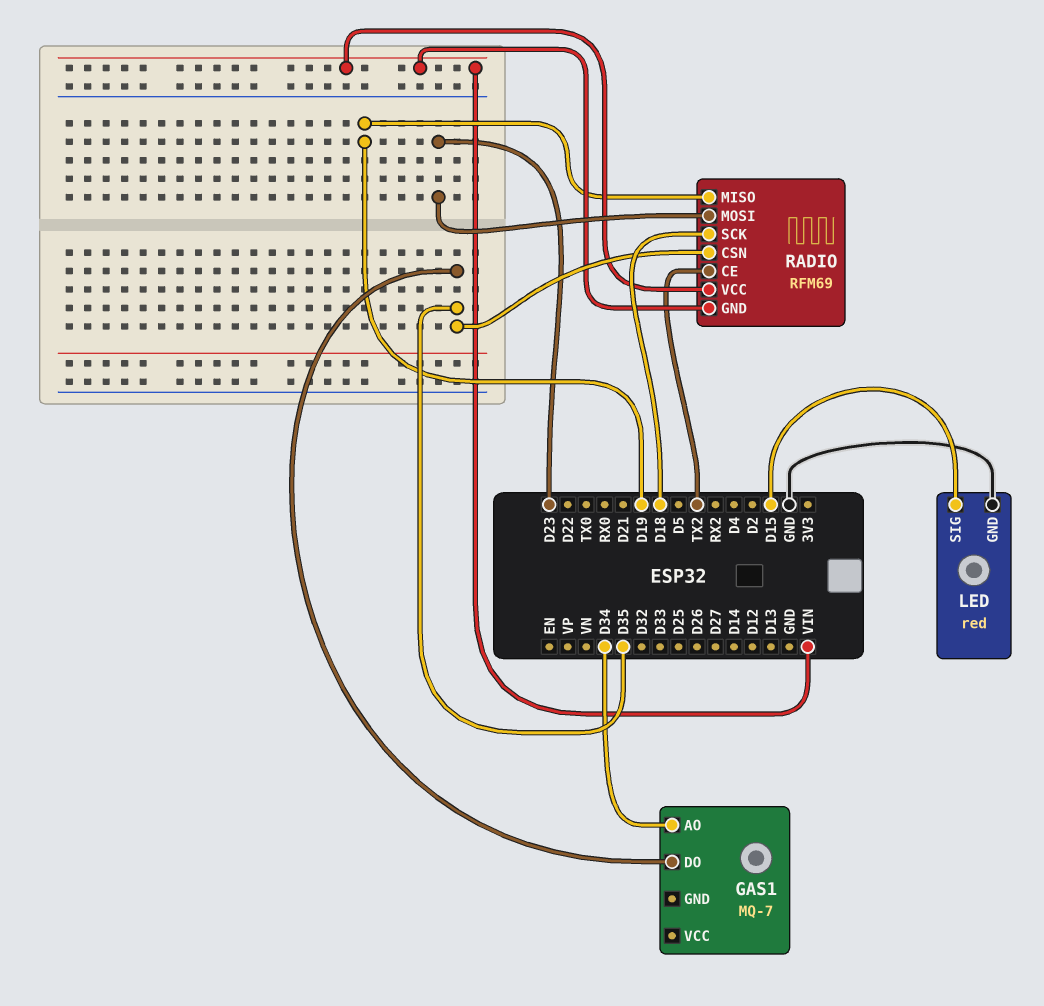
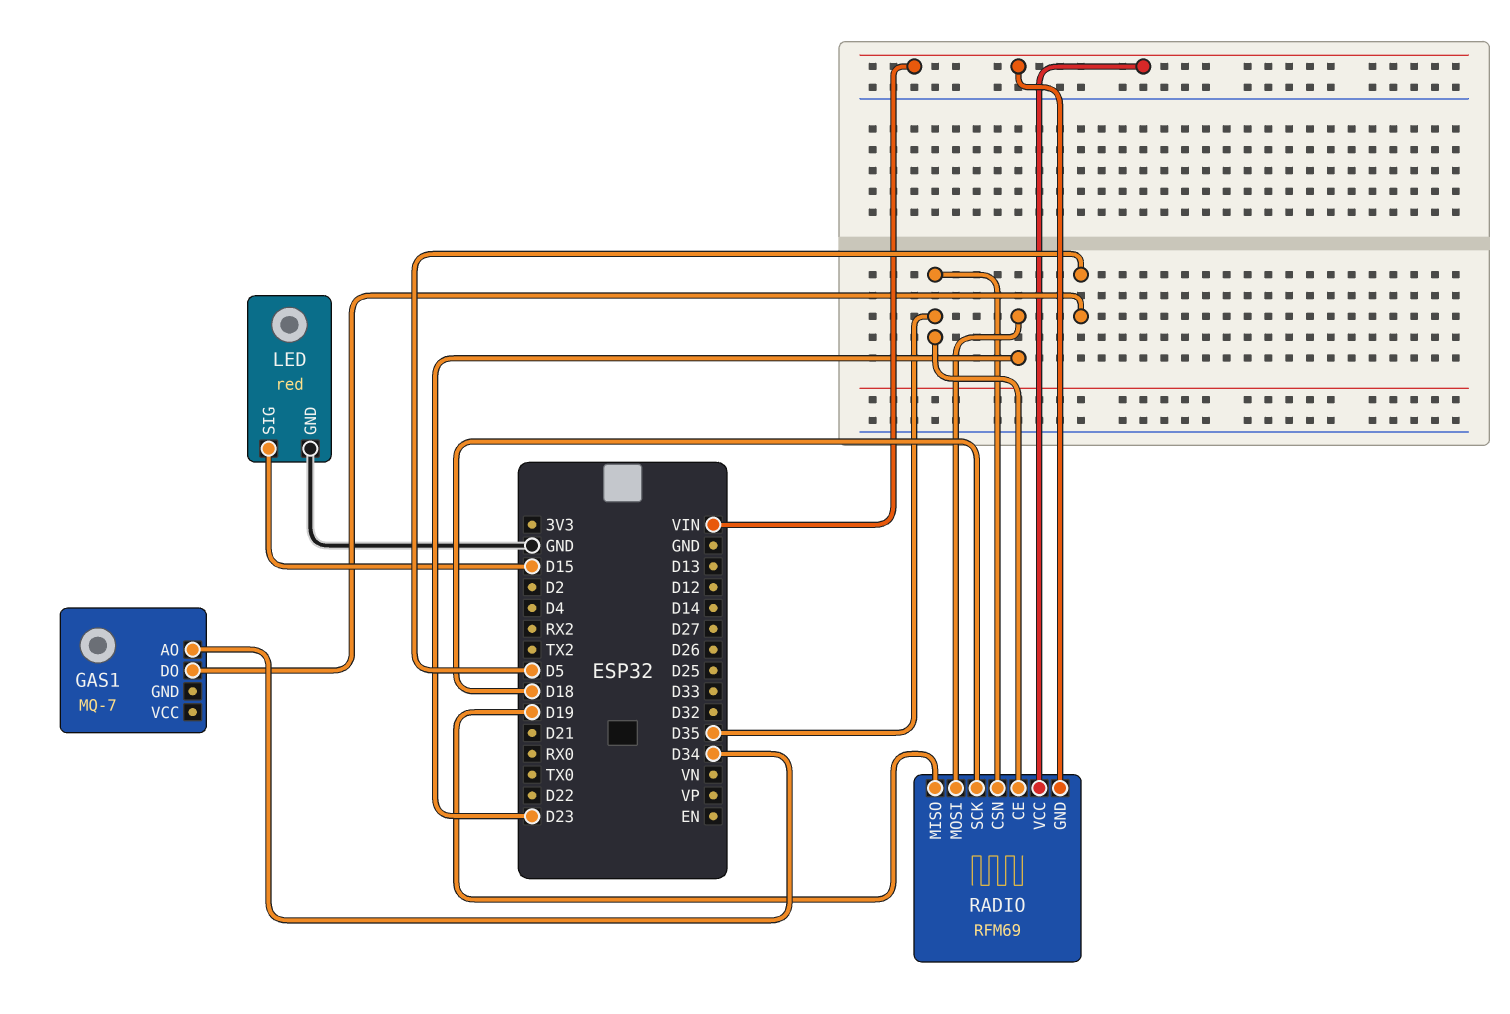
GAS1 pin DO: D35 -> D5
RADIO pin CE: TX2 -> D35

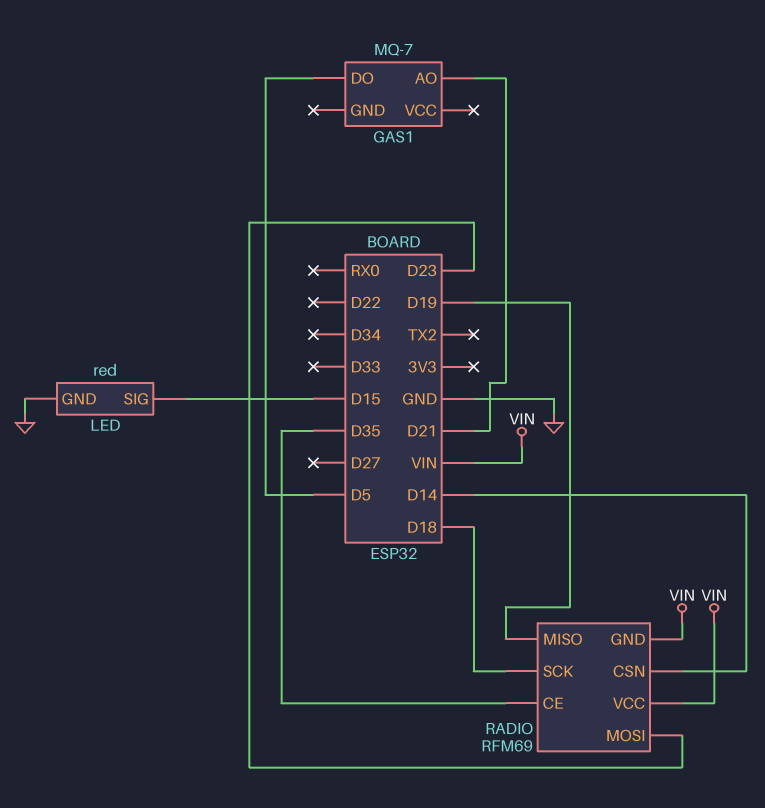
GAS1 pin AO: D34 -> D21
RADIO pin CSN: D35 -> D14

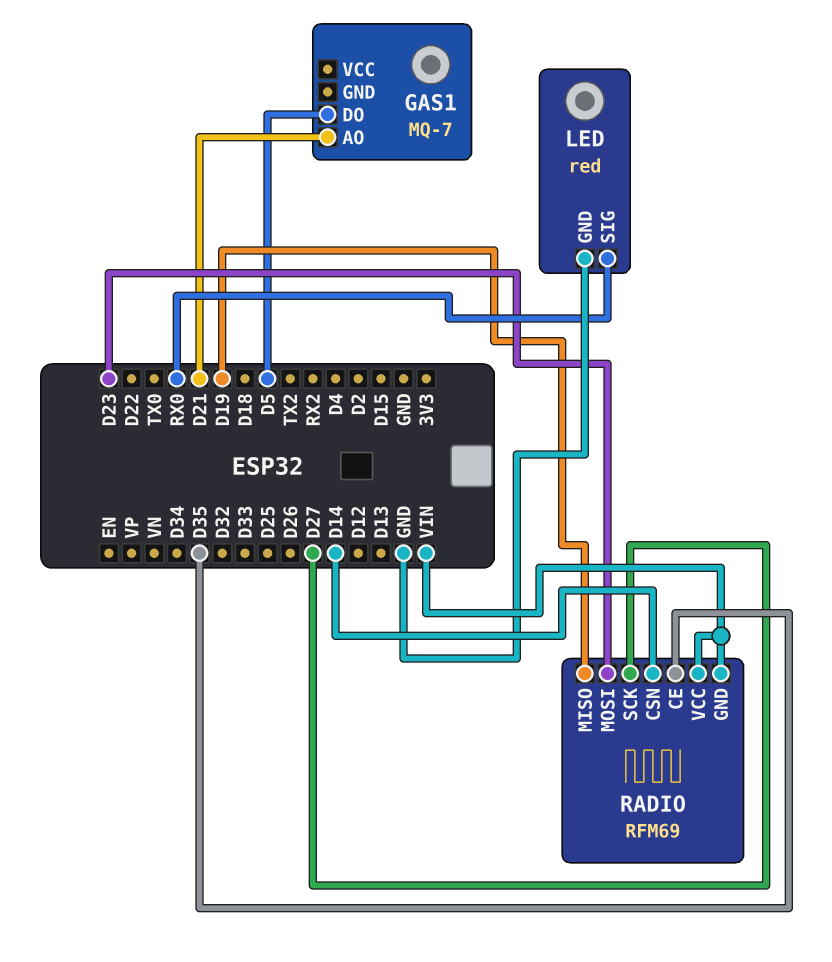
LED pin SIG: D15 -> RX0
RADIO pin SCK: D18 -> D27

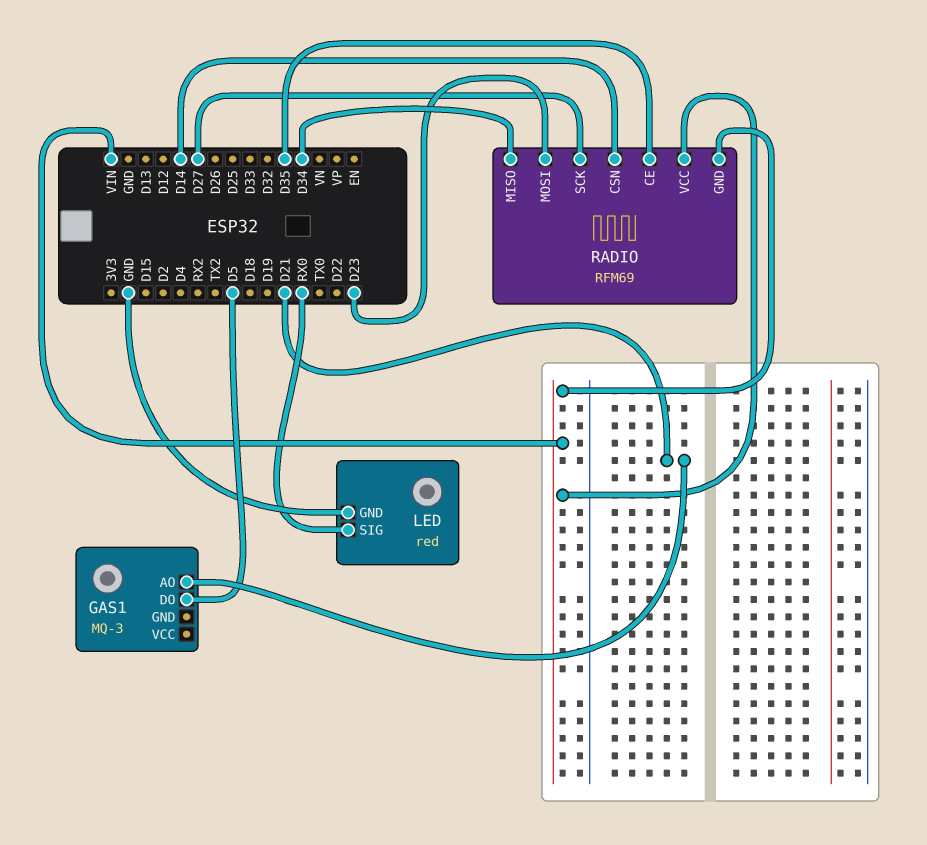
GAS1: MQ-7 -> MQ-3
RADIO pin MISO: D19 -> D34

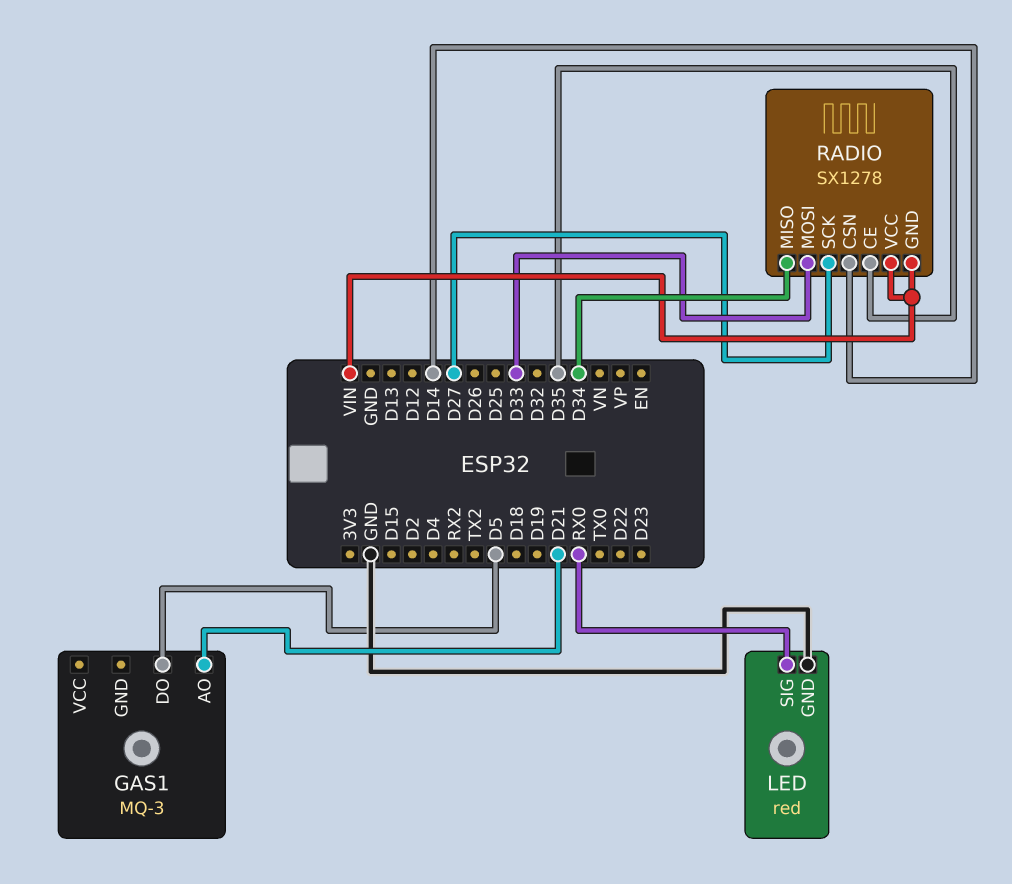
RADIO: RFM69 -> SX1278
RADIO pin MOSI: D23 -> D33

